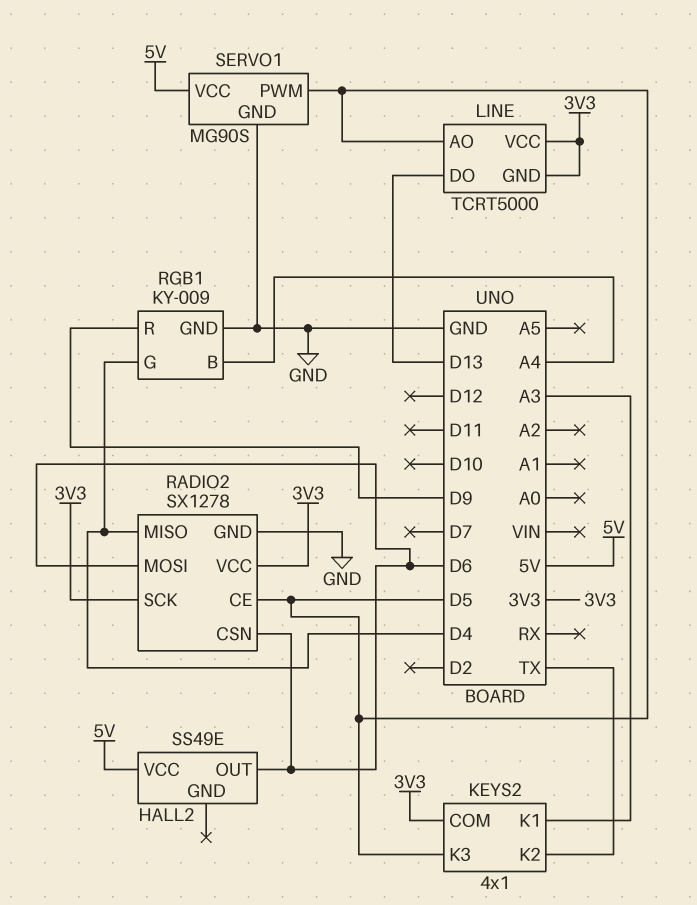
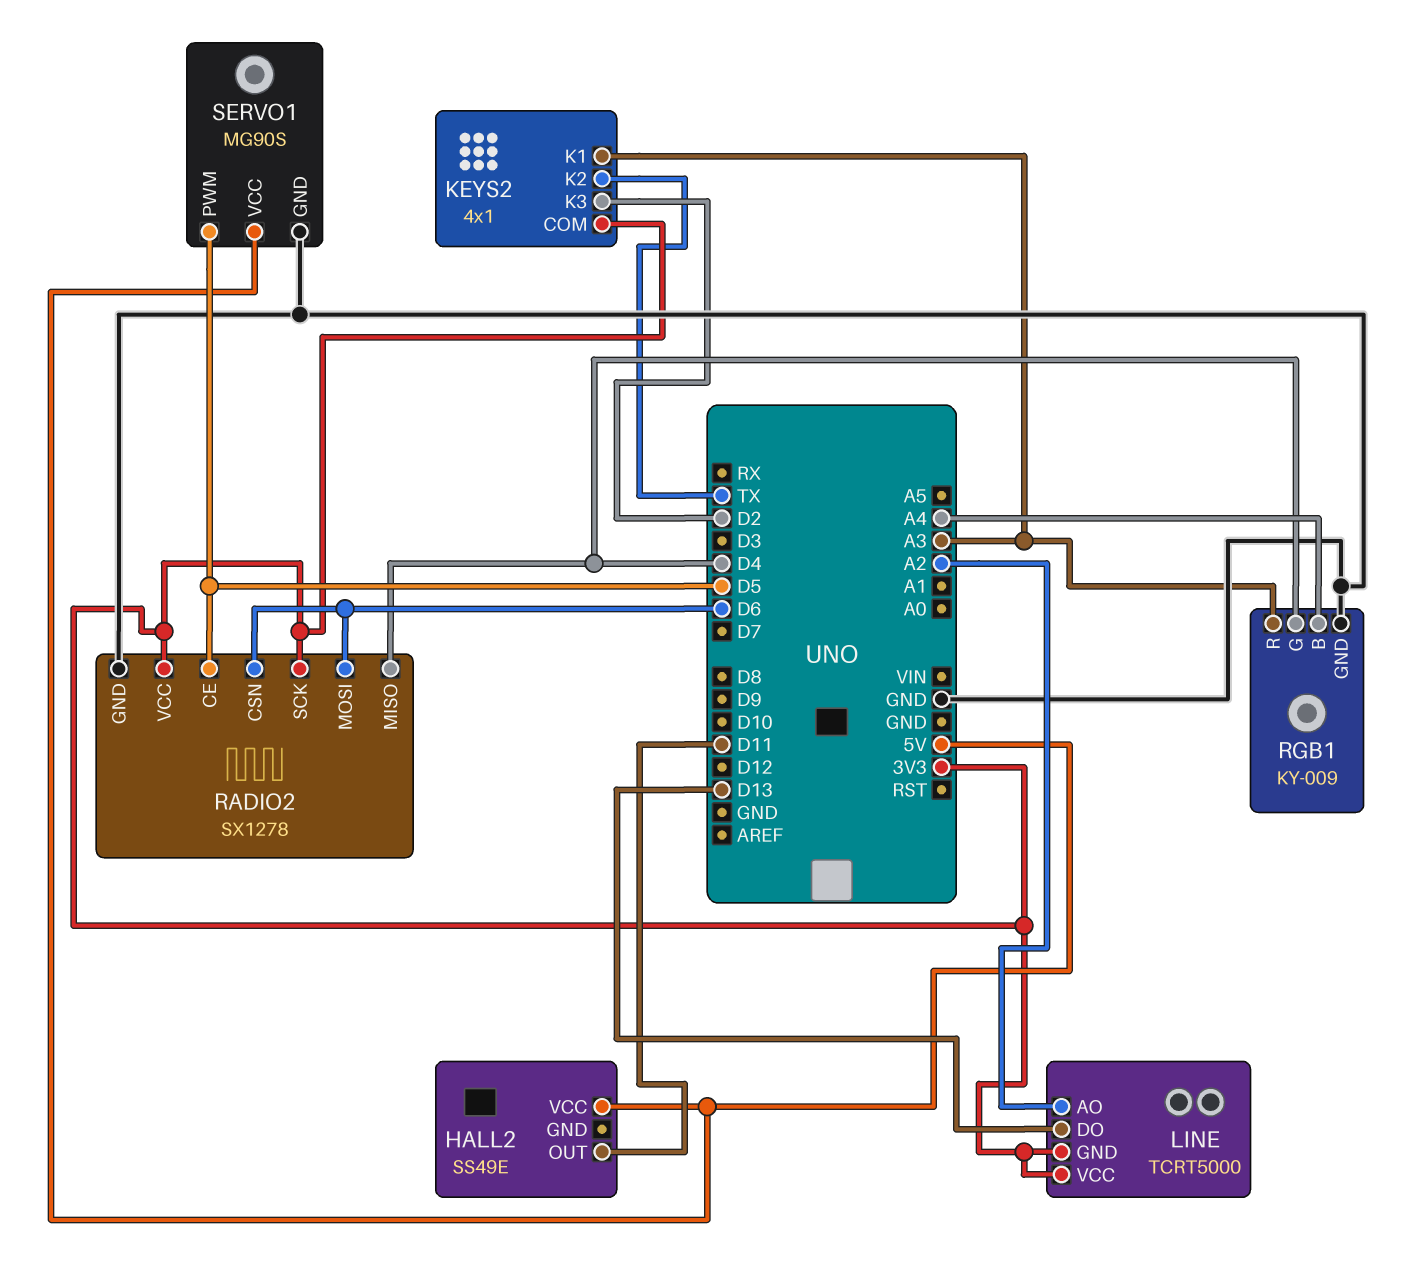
HALL2 pin OUT: D6 -> D11
KEYS2 pin K3: D5 -> D2
LINE pin AO: D5 -> A2
RGB1 pin R: D9 -> A3

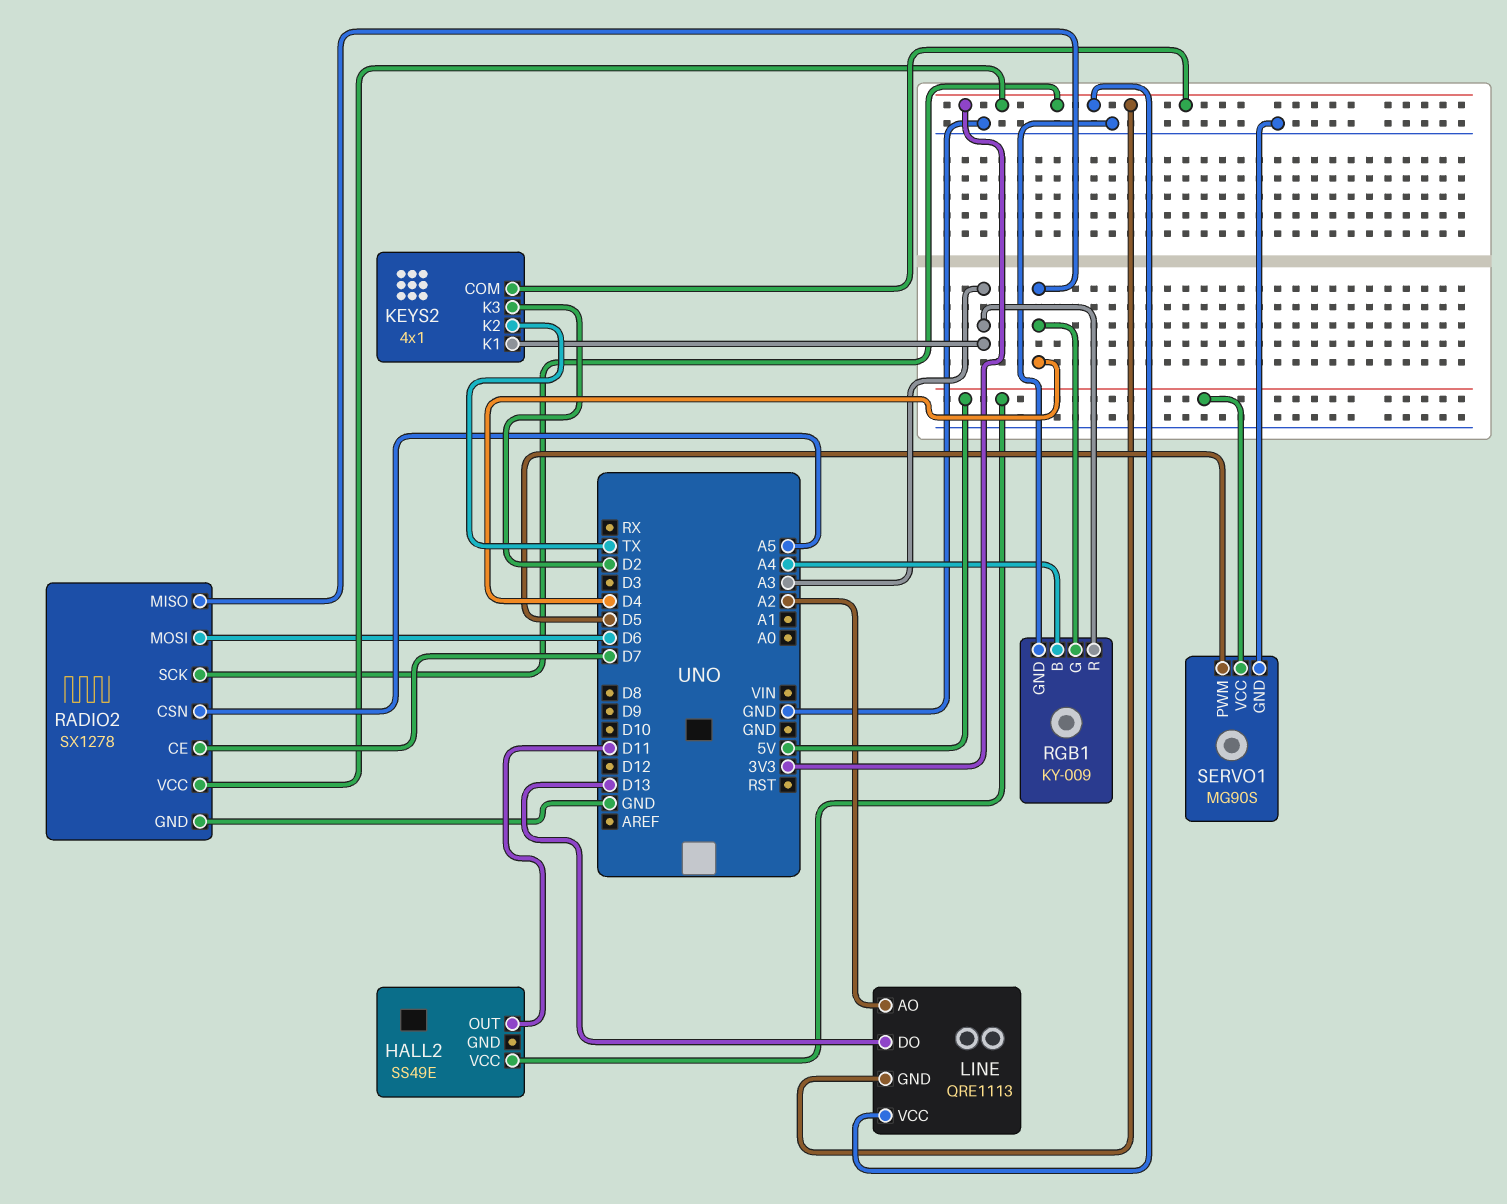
LINE: TCRT5000 -> QRE1113
RADIO2 pin CE: D5 -> D7
RADIO2 pin CSN: D6 -> A5

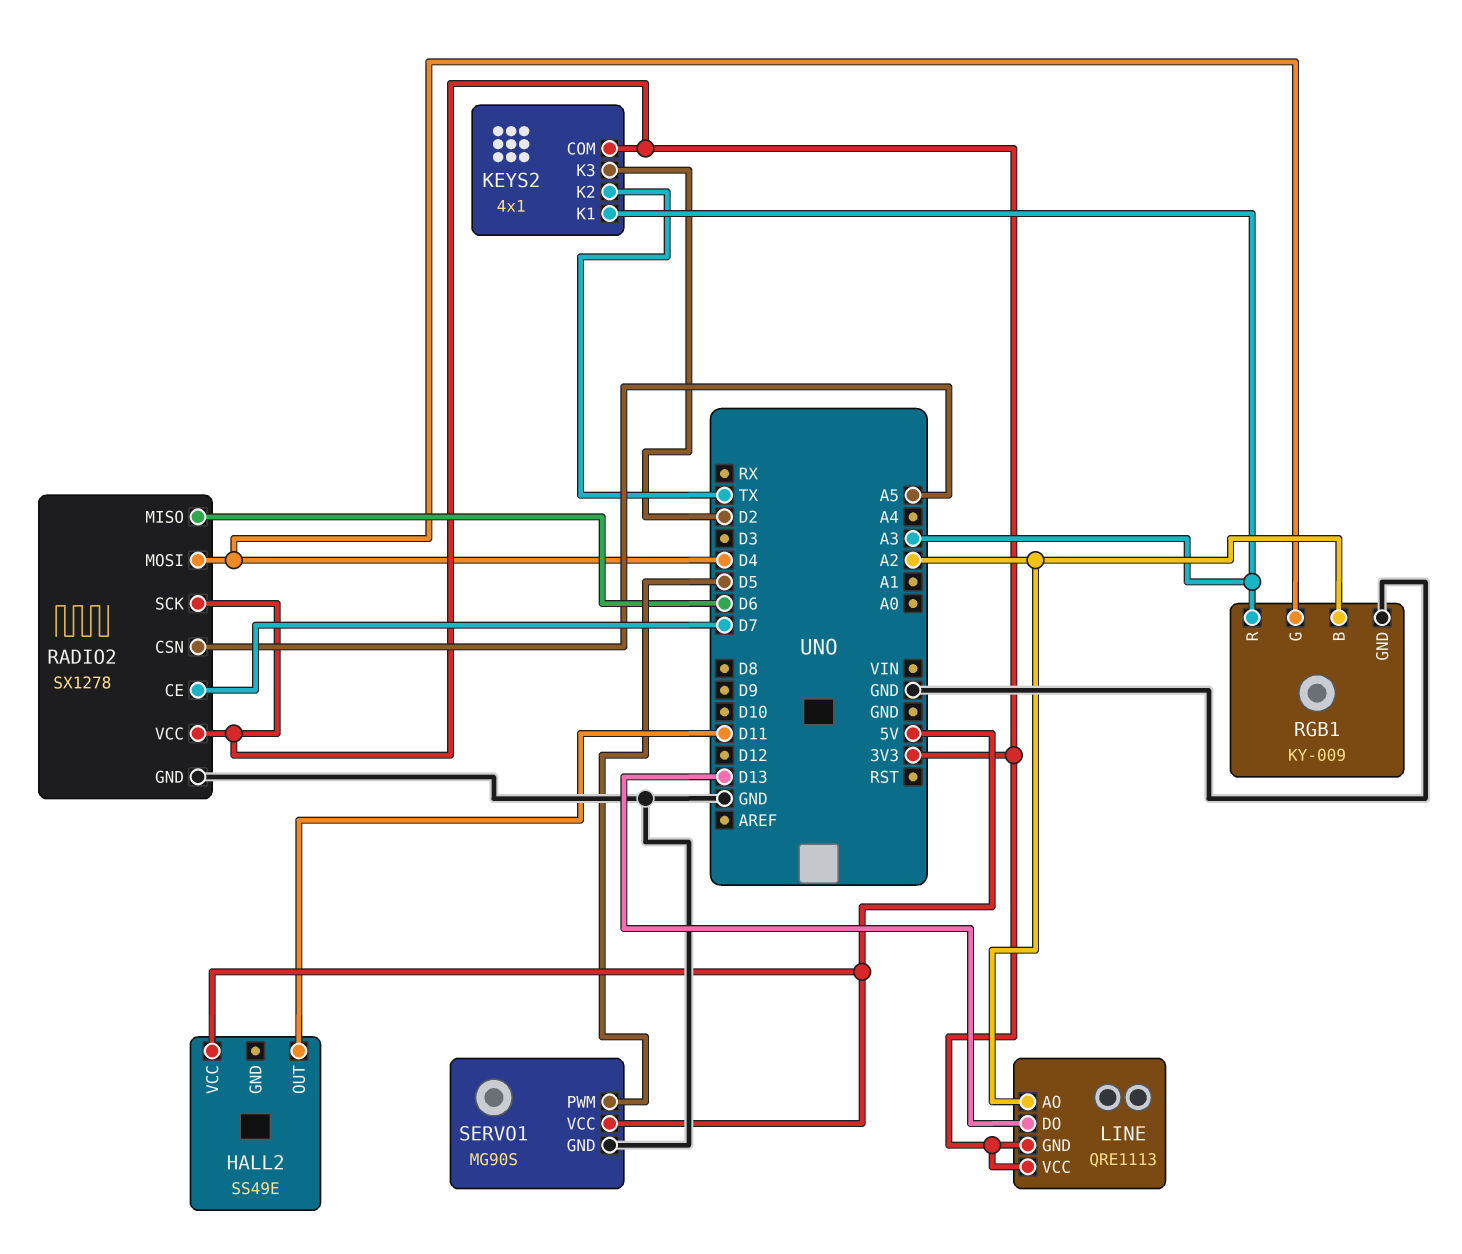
RADIO2 pin MISO: D4 -> D6
RADIO2 pin MOSI: D6 -> D4
RGB1 pin B: A4 -> A2

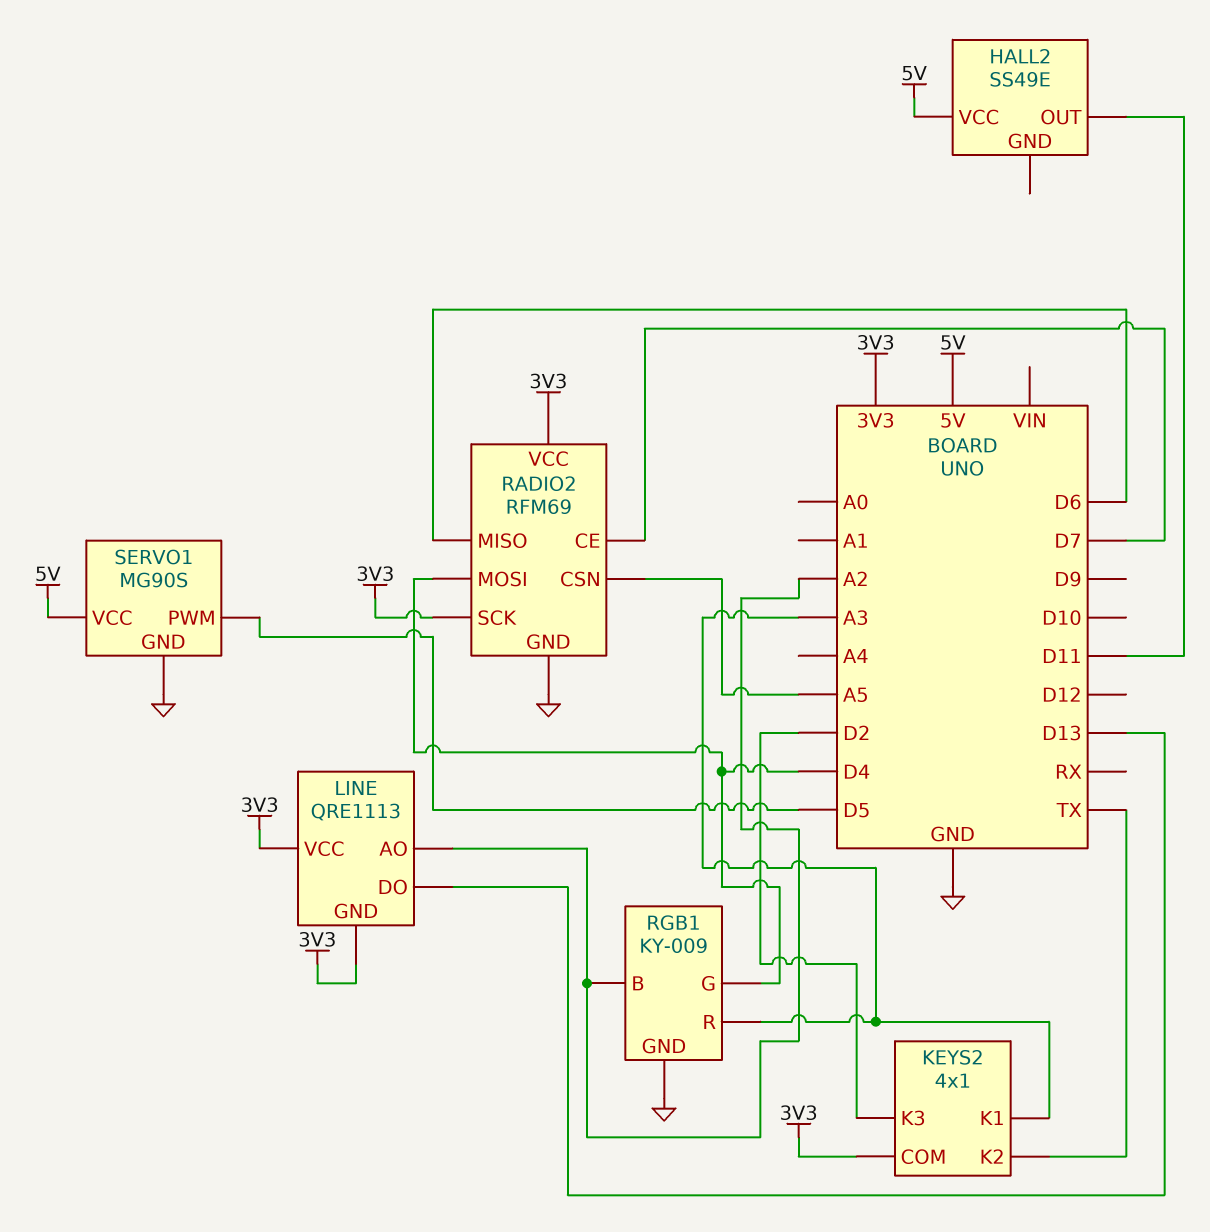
RADIO2: SX1278 -> RFM69

